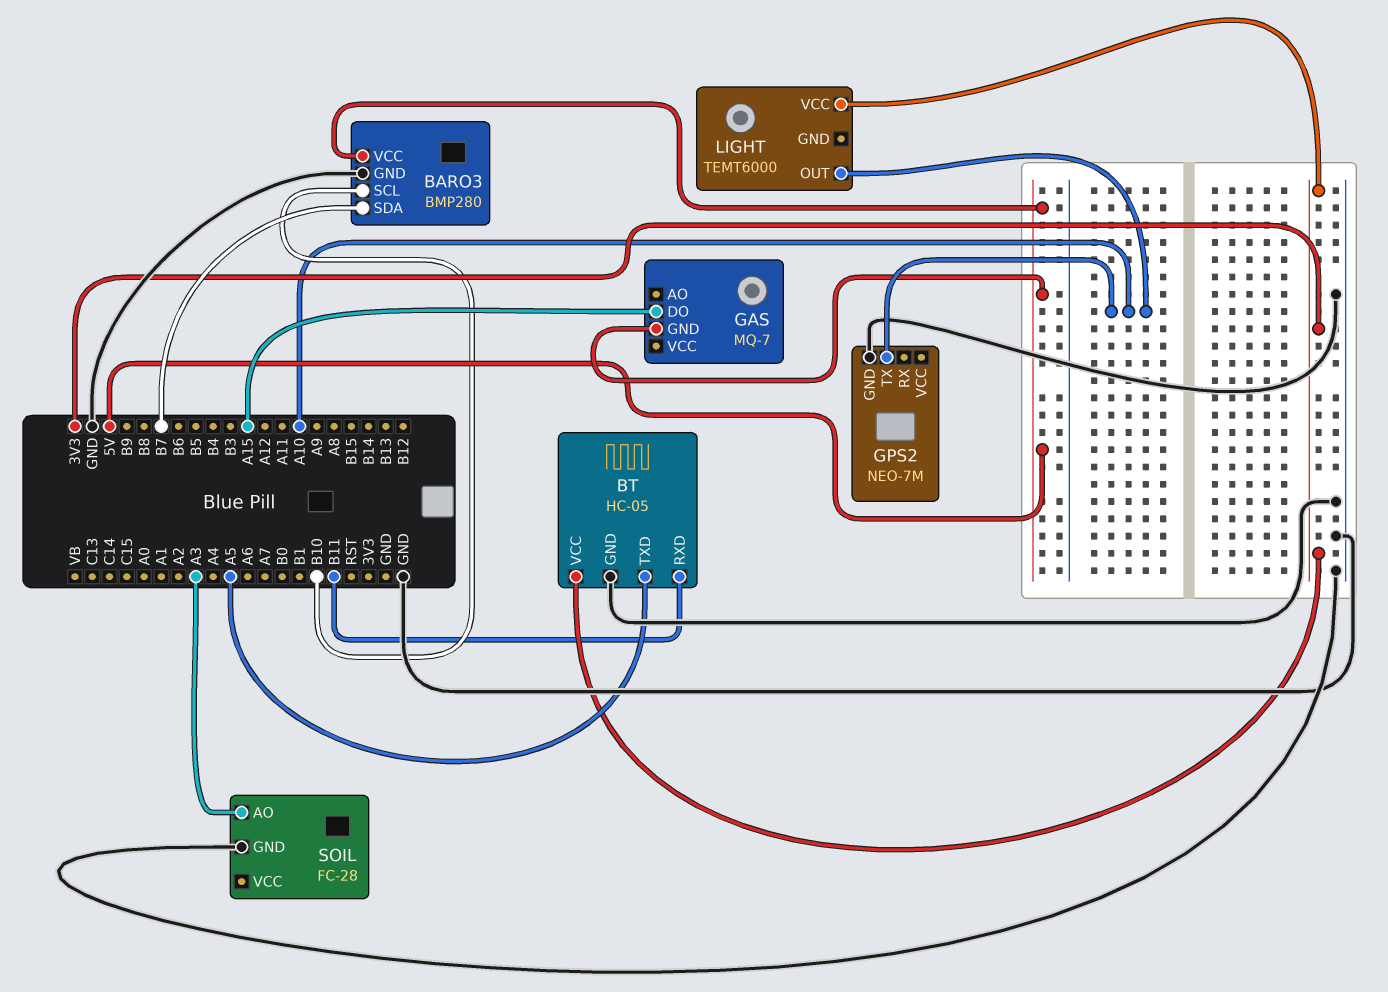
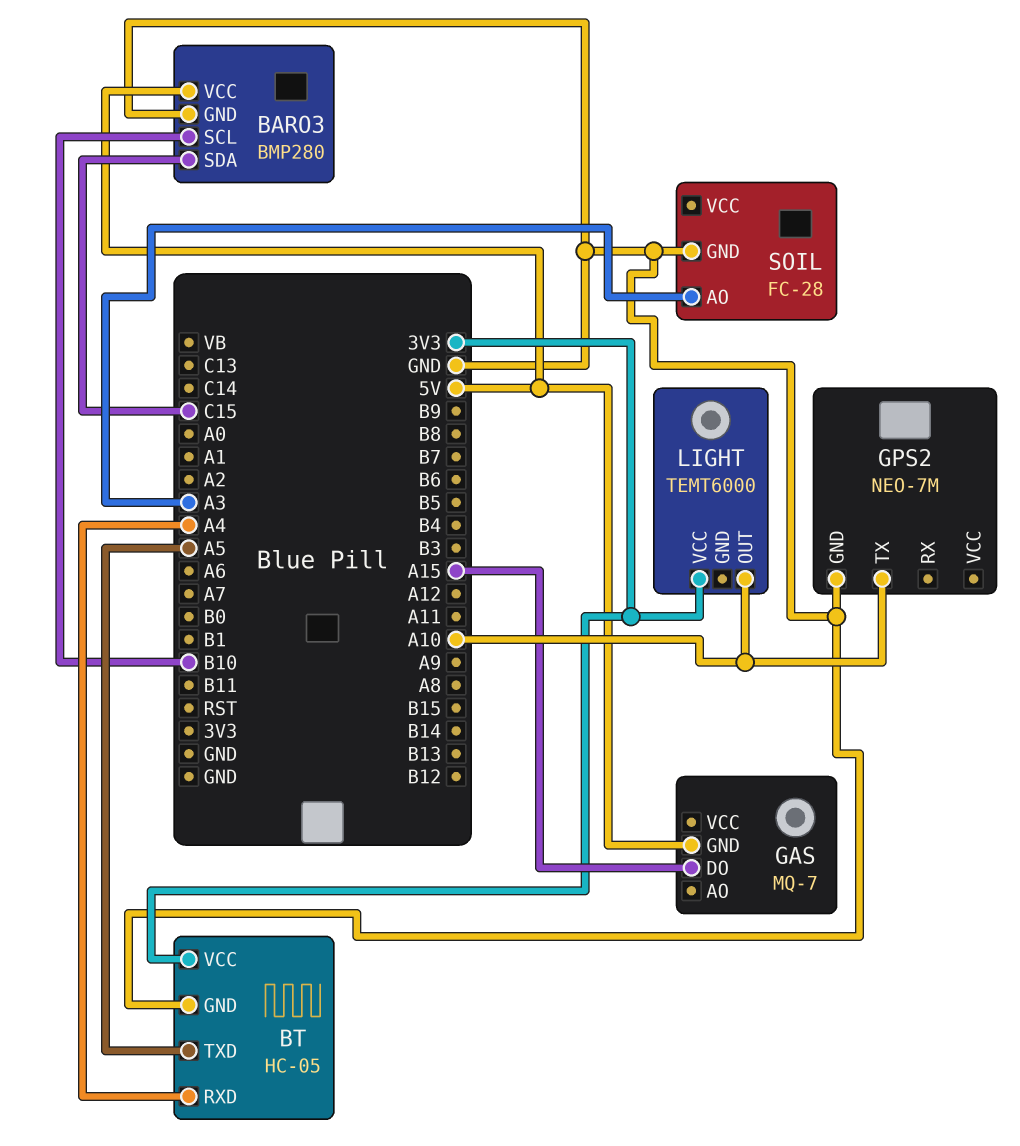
BARO3 pin SDA: B7 -> C15
BT pin RXD: B11 -> A4

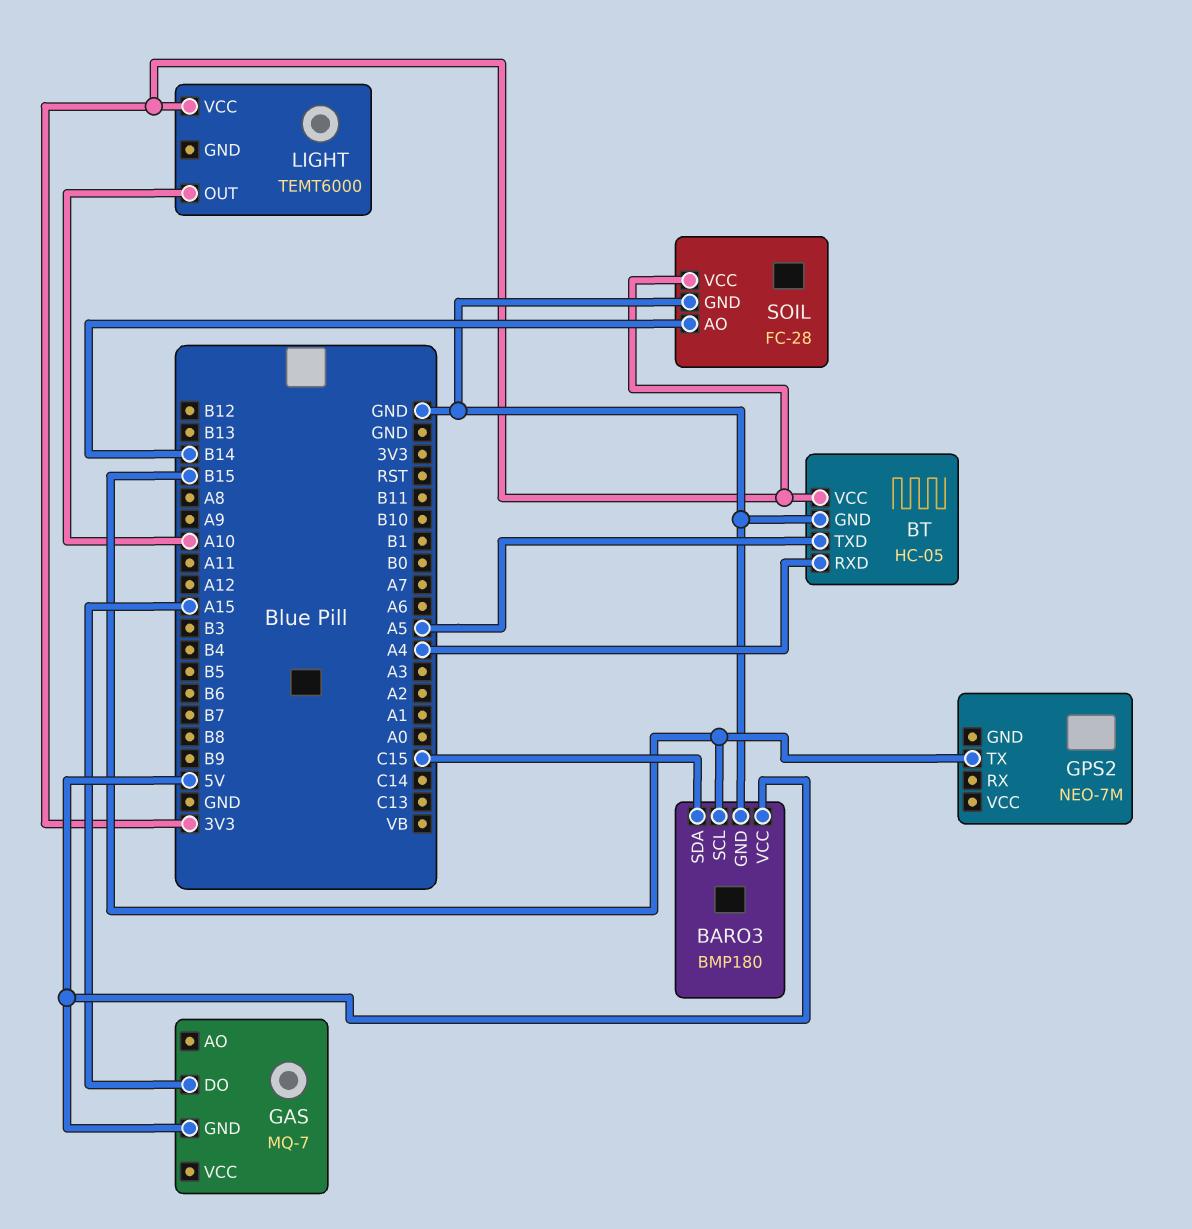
BARO3: BMP280 -> BMP180
BARO3 pin SCL: B10 -> B15
GPS2 pin GND: GND -> none
GPS2 pin TX: A10 -> B15
SOIL pin AO: A3 -> B14
SOIL pin VCC: none -> 3V3

